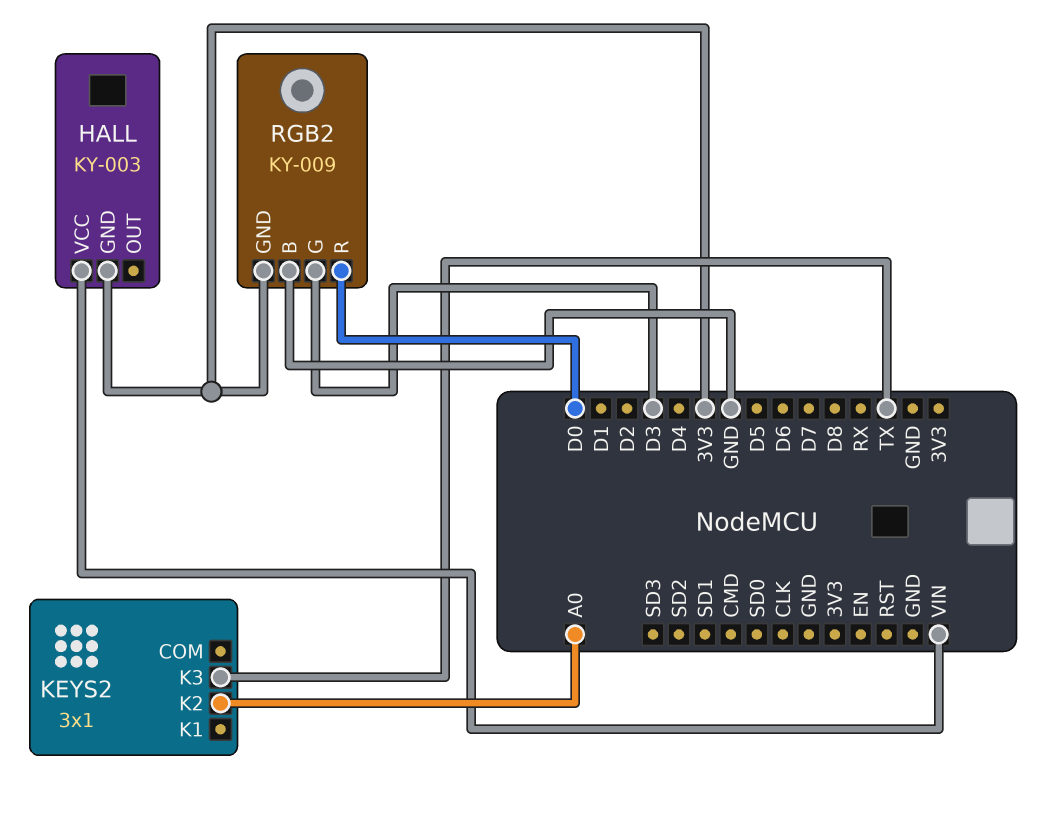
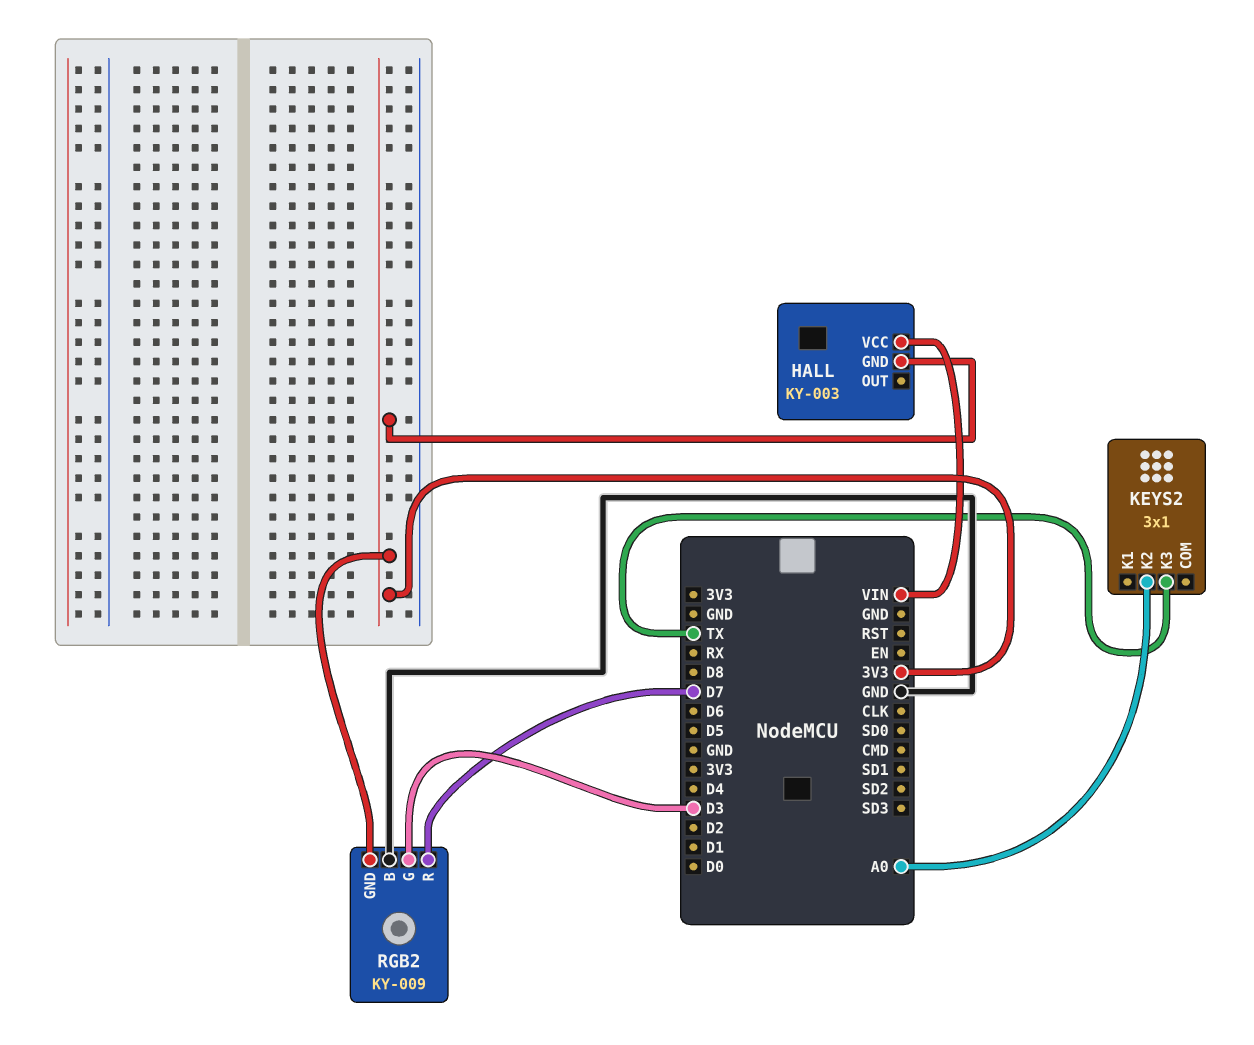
RGB2 pin R: D0 -> D7

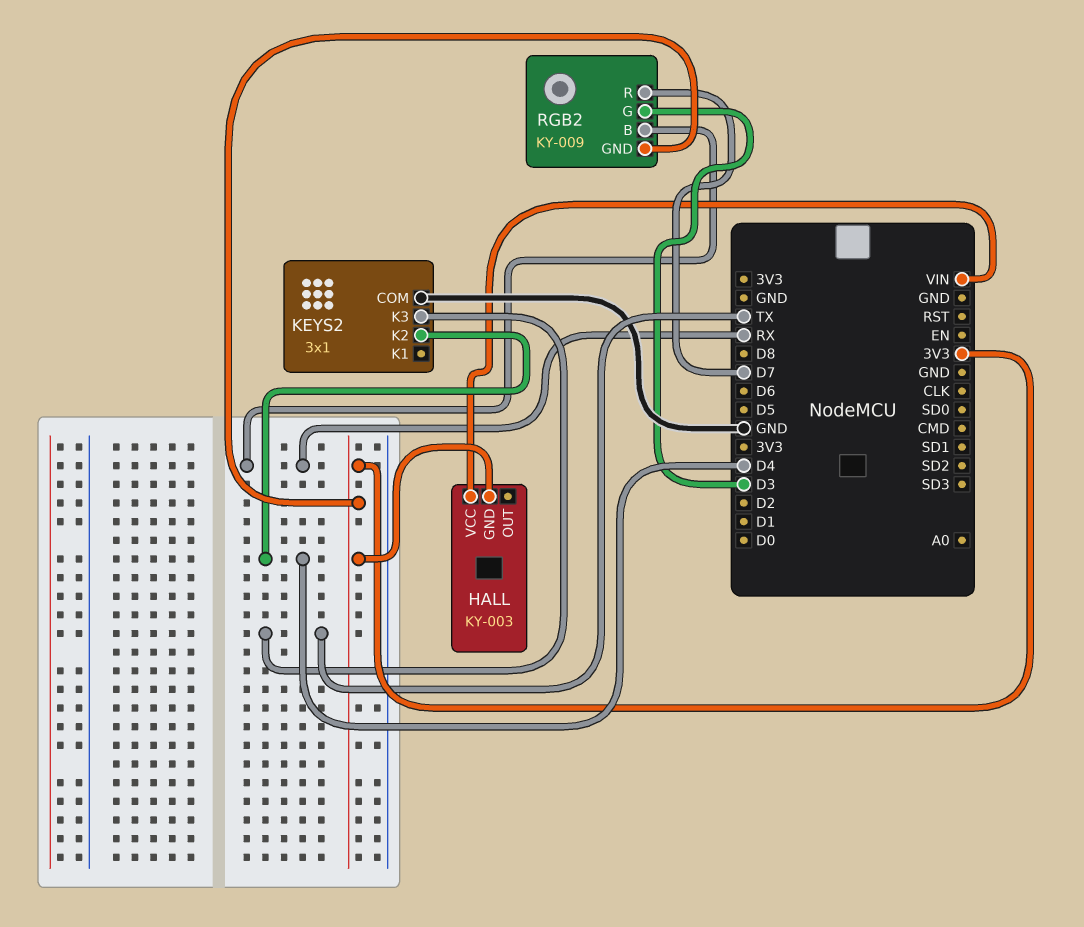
KEYS2 pin COM: none -> GND
KEYS2 pin K2: A0 -> D4
RGB2 pin B: GND -> RX

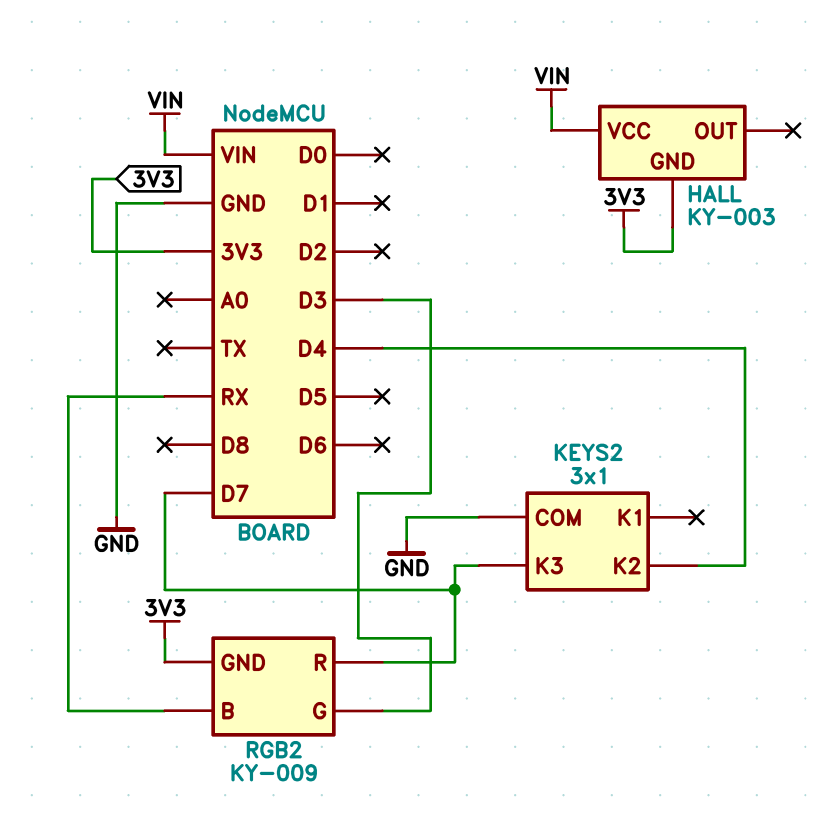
KEYS2 pin K3: TX -> D7

